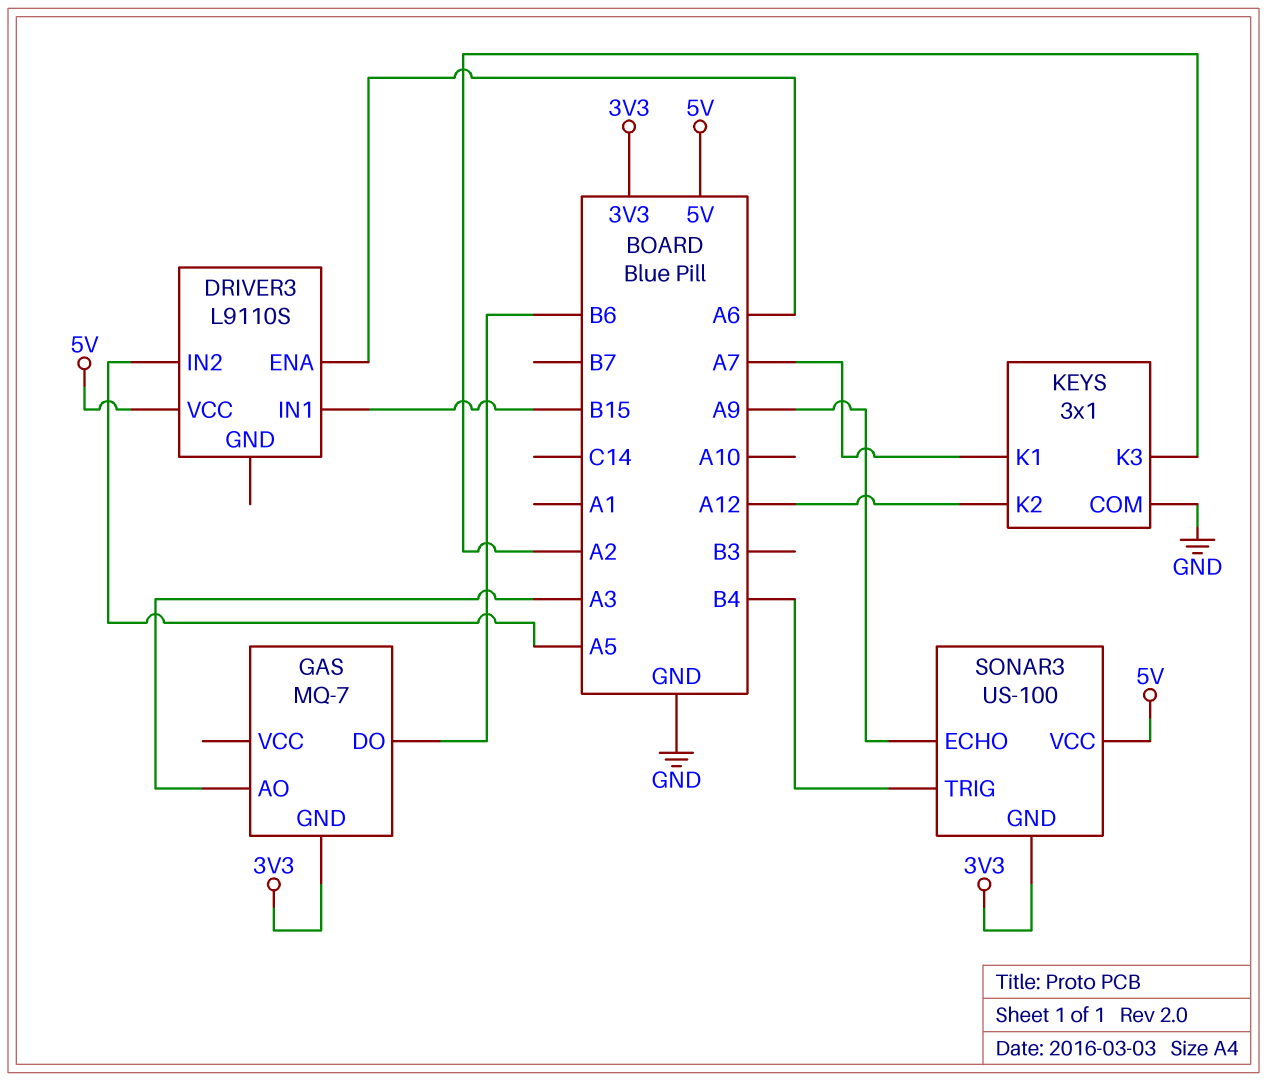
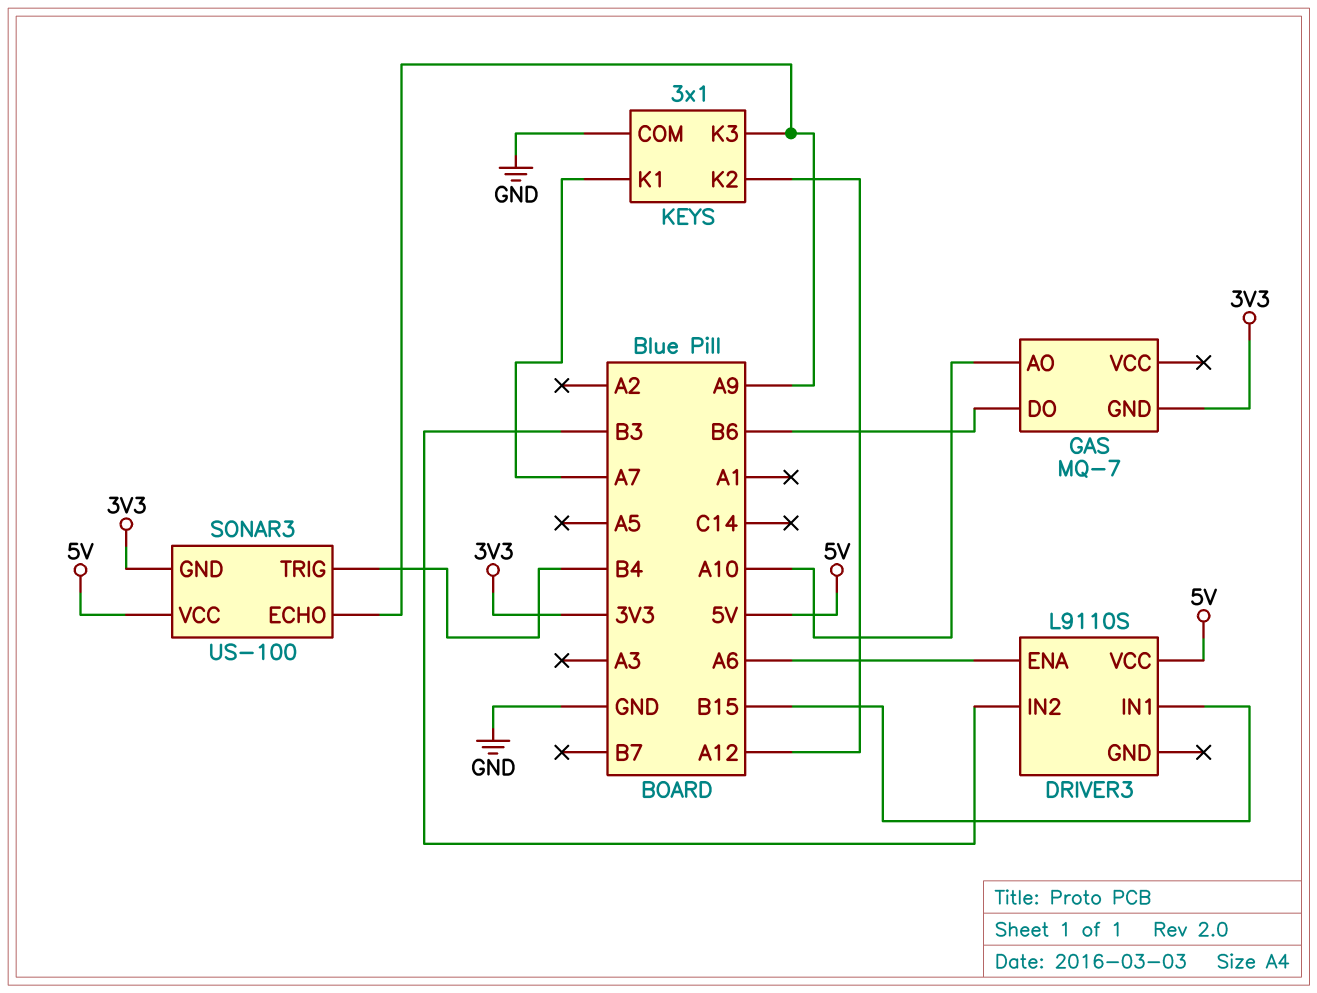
DRIVER3 pin IN2: A5 -> B3
GAS pin AO: A3 -> A10
KEYS pin K3: A2 -> A9

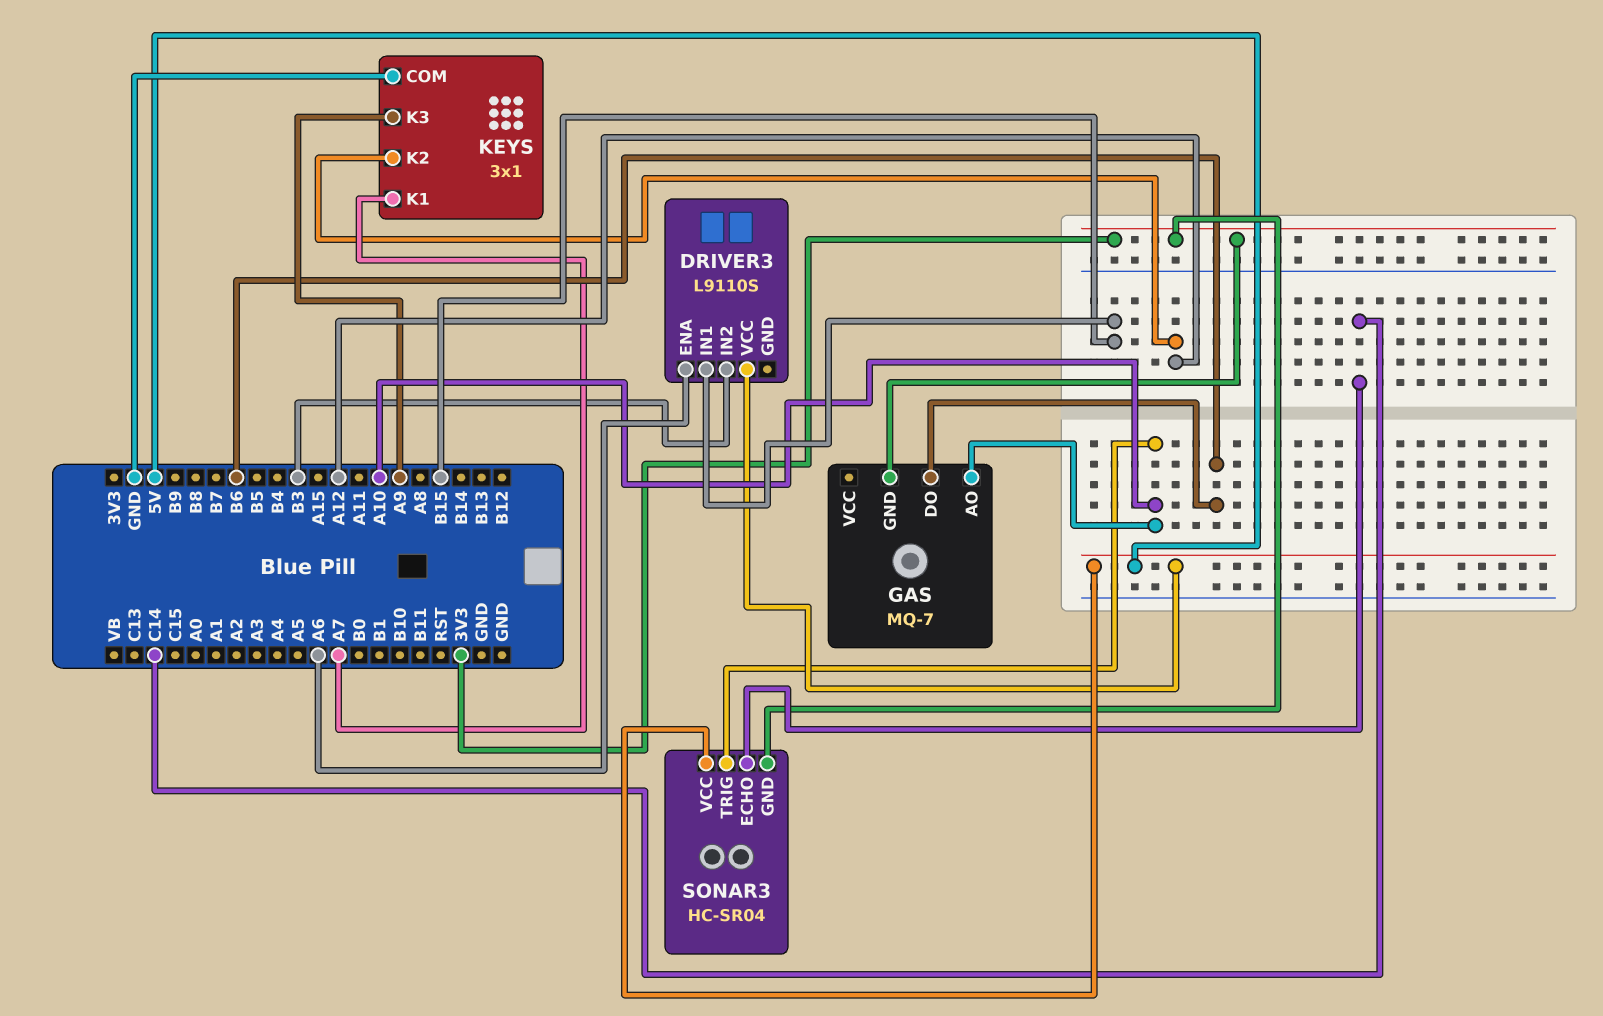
SONAR3: US-100 -> HC-SR04
SONAR3 pin ECHO: A9 -> C14
SONAR3 pin TRIG: B4 -> A10

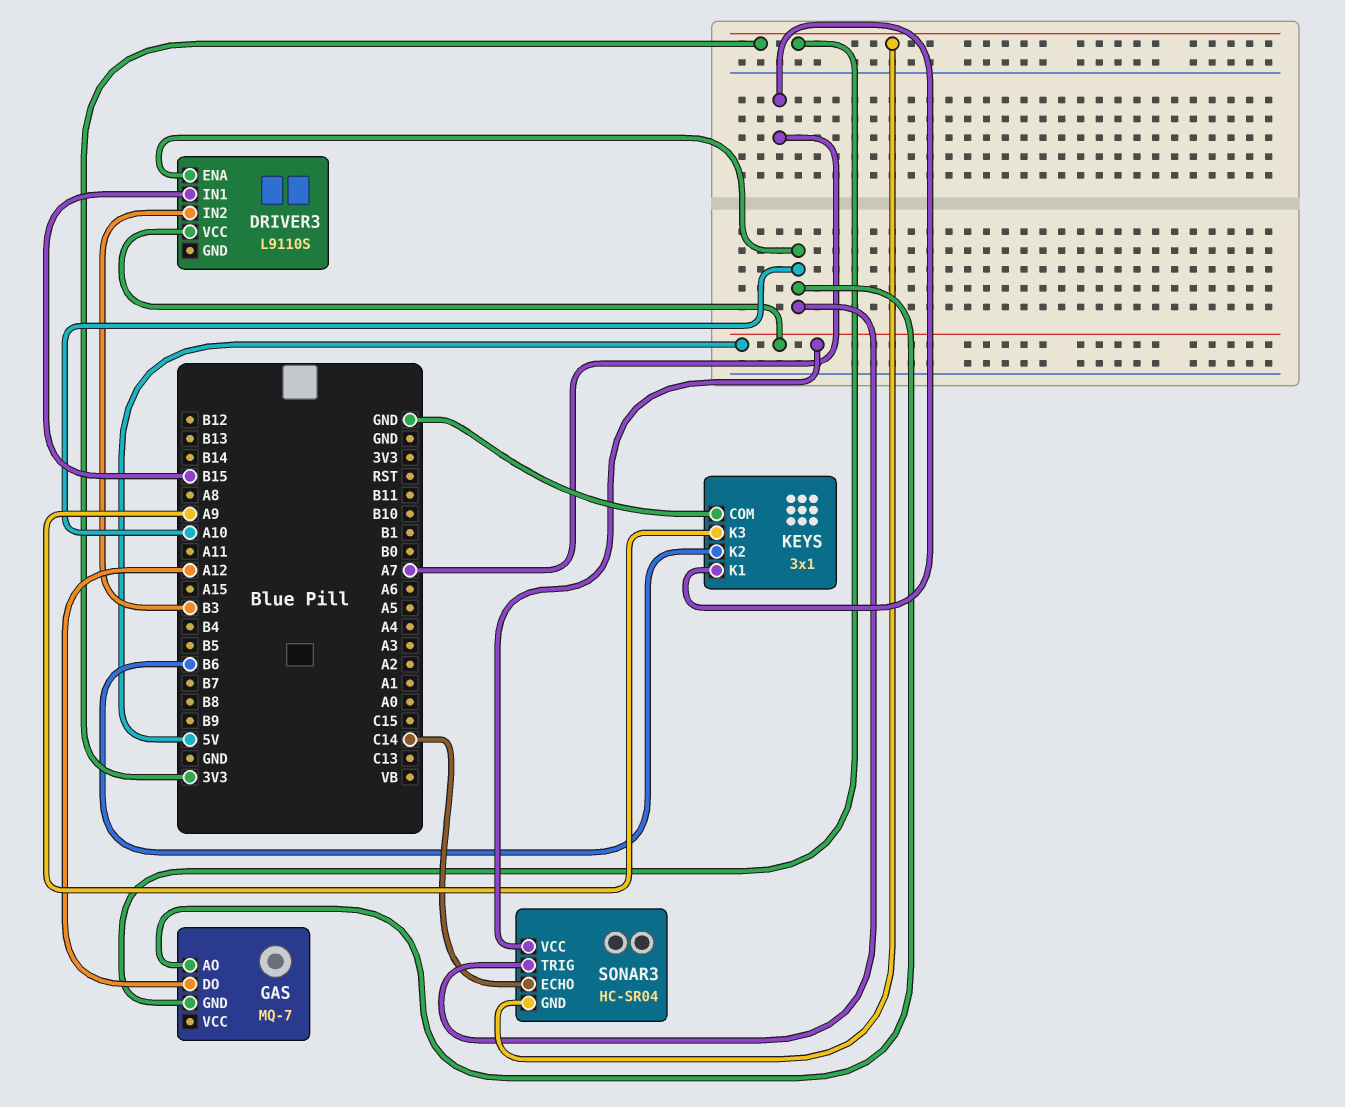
DRIVER3 pin ENA: A6 -> A10
GAS pin DO: B6 -> A12
KEYS pin K2: A12 -> B6

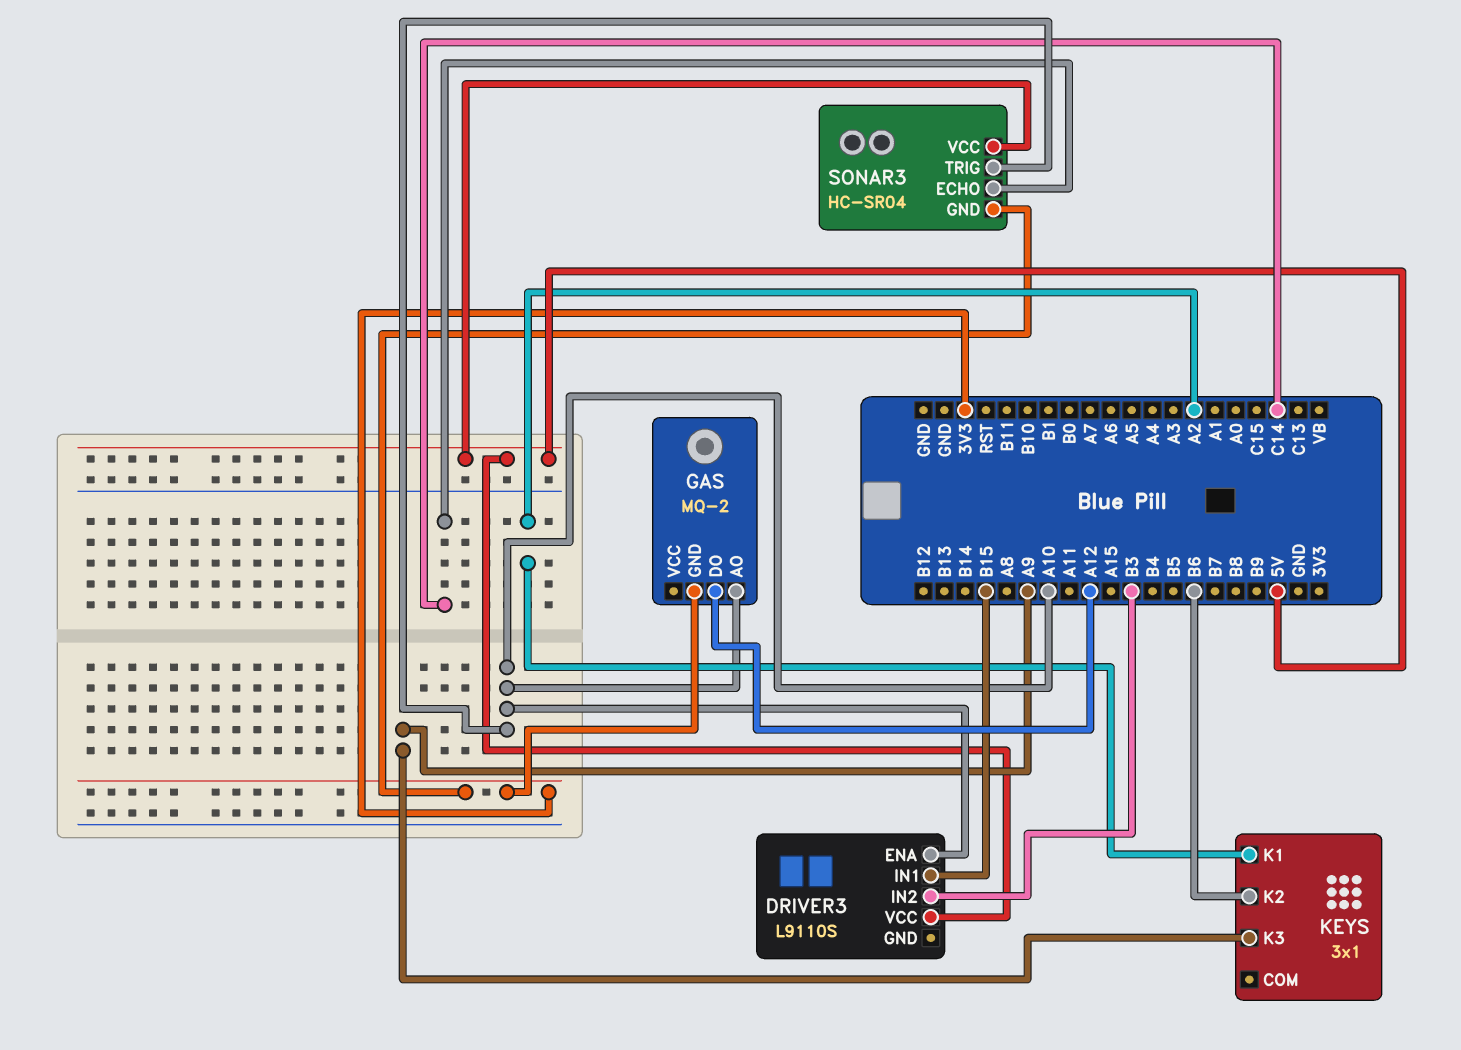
GAS: MQ-7 -> MQ-2
KEYS pin COM: GND -> none
KEYS pin K1: A7 -> A2

